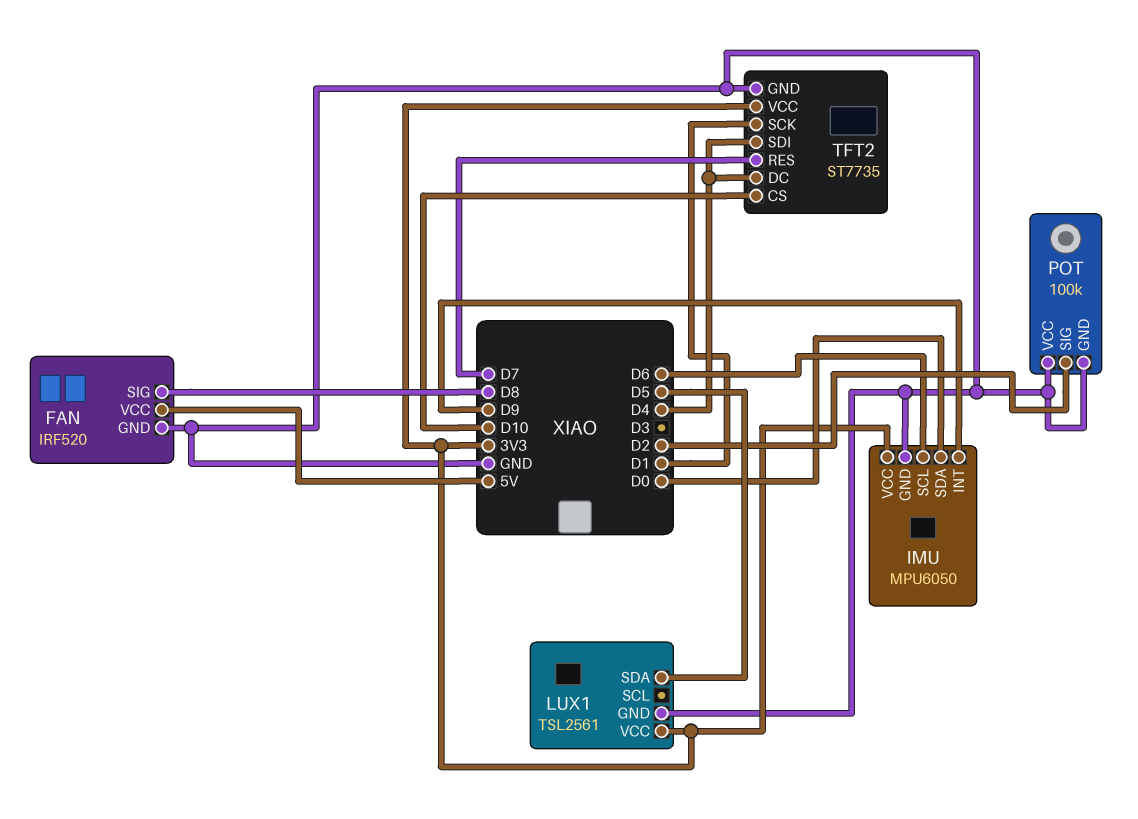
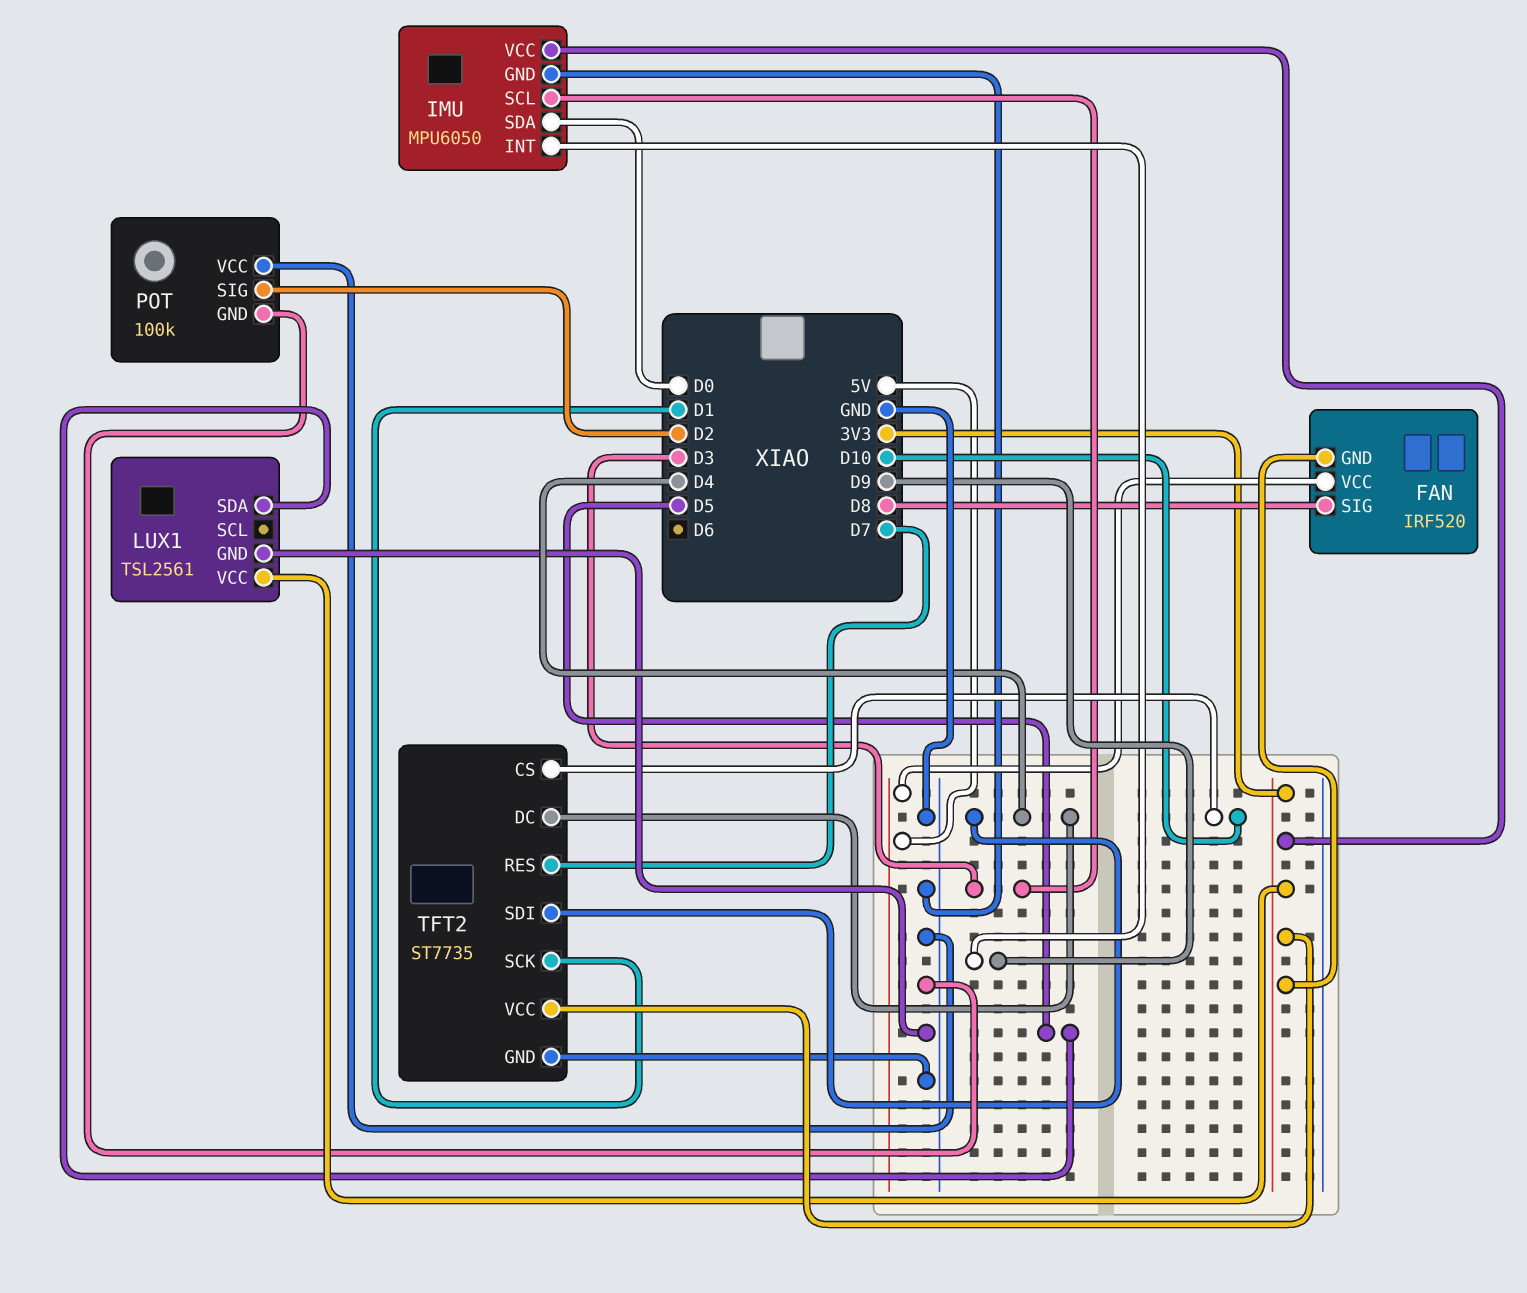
FAN pin GND: GND -> 3V3
IMU pin SCL: D6 -> D3

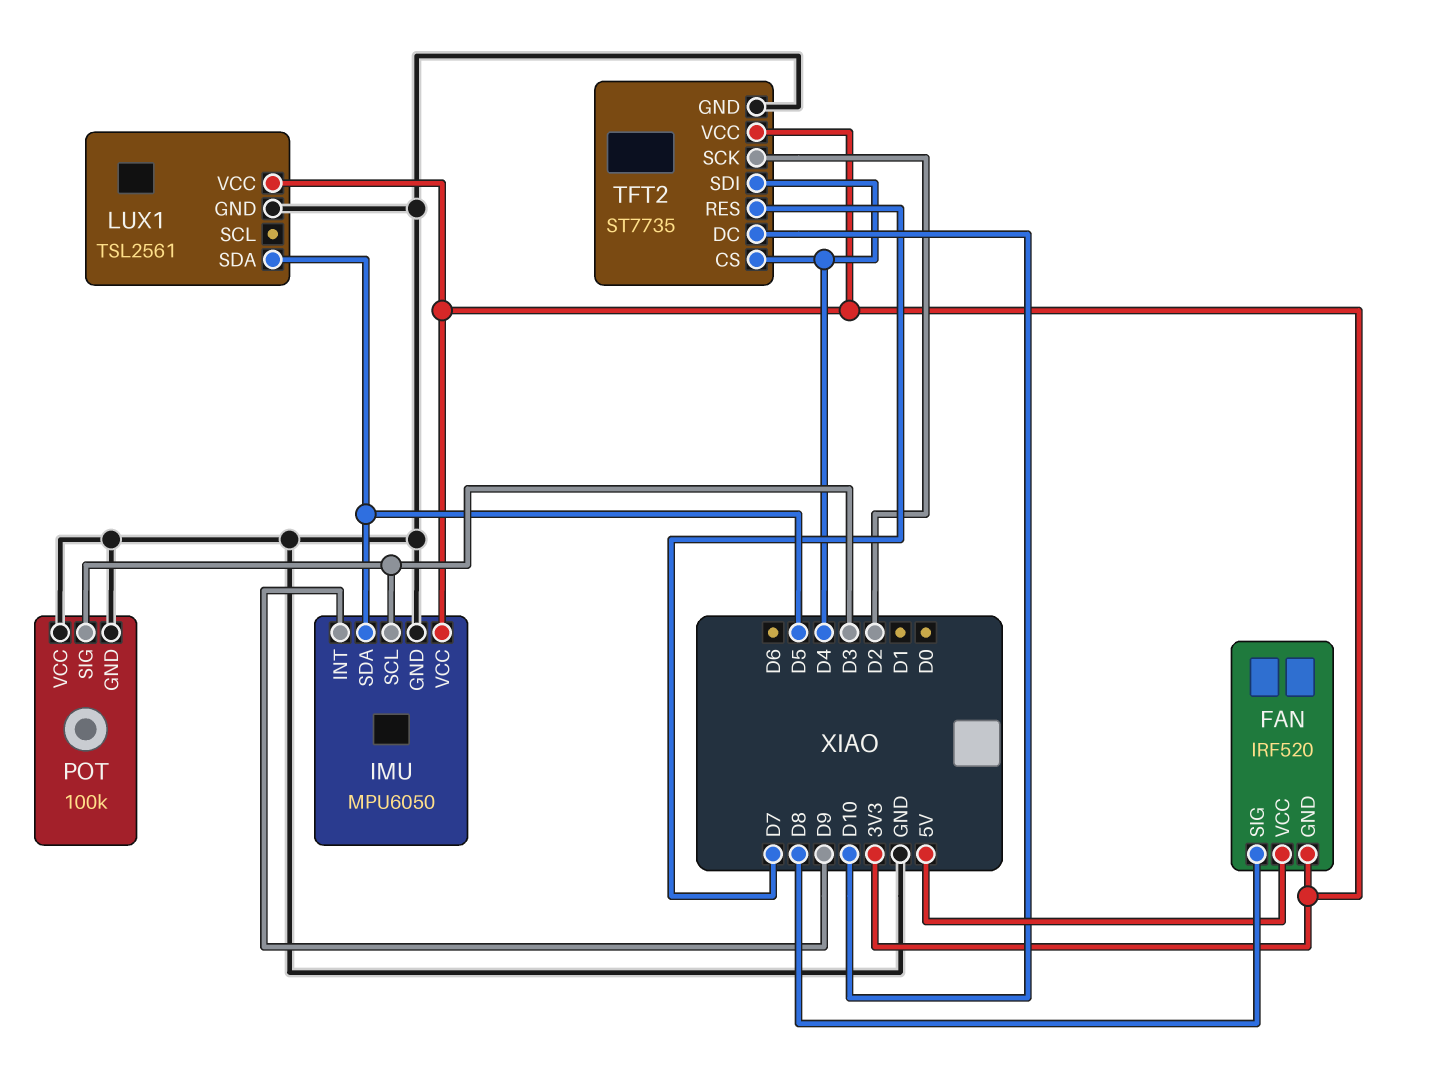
IMU pin SDA: D0 -> D5
POT pin SIG: D2 -> D3
TFT2 pin CS: D10 -> D4
TFT2 pin DC: D4 -> D10
TFT2 pin SCK: D1 -> D2

